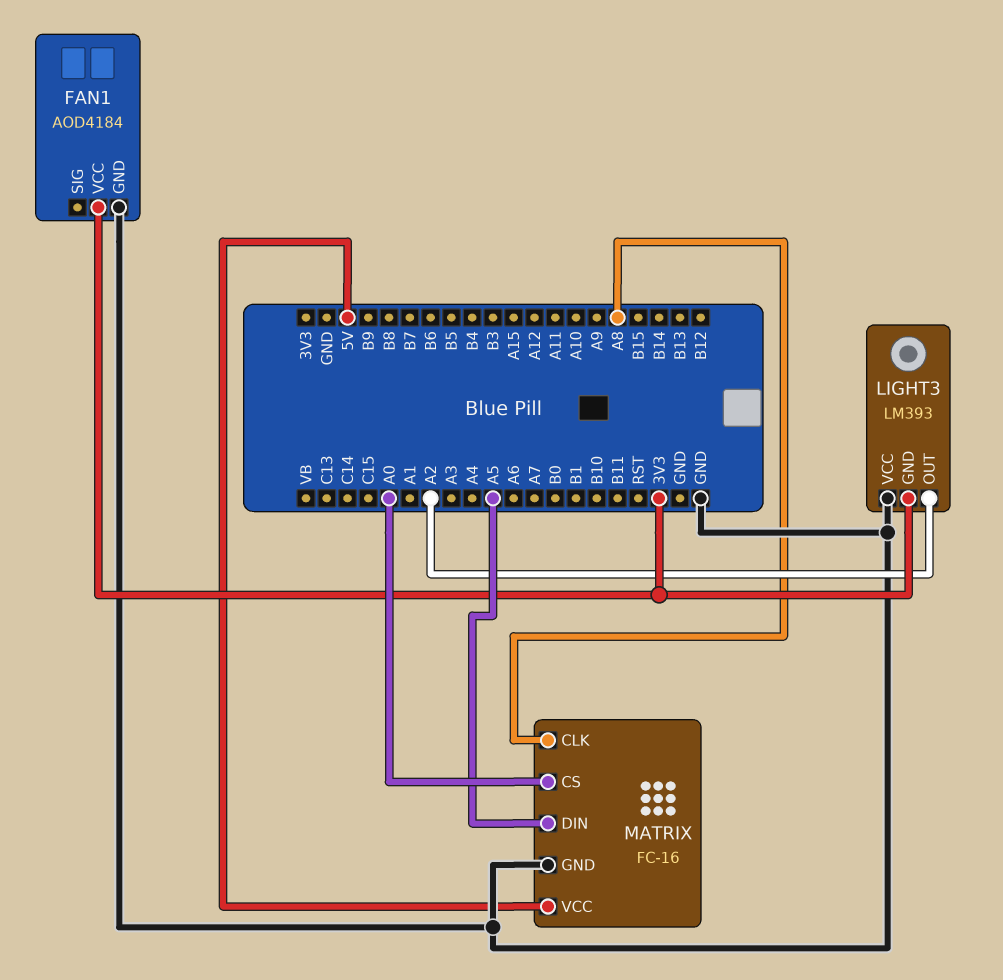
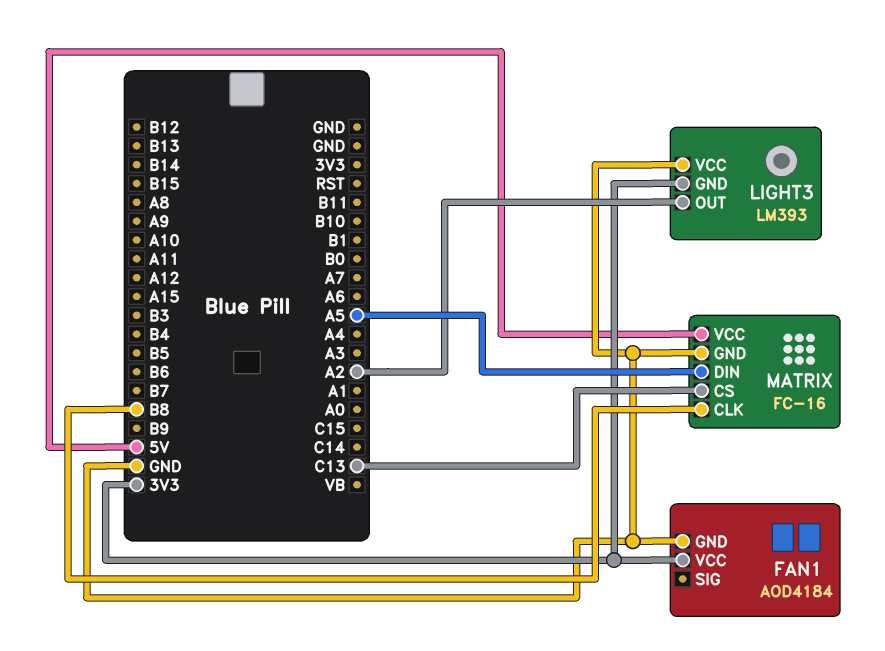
MATRIX pin CLK: A8 -> B8
MATRIX pin CS: A0 -> C13

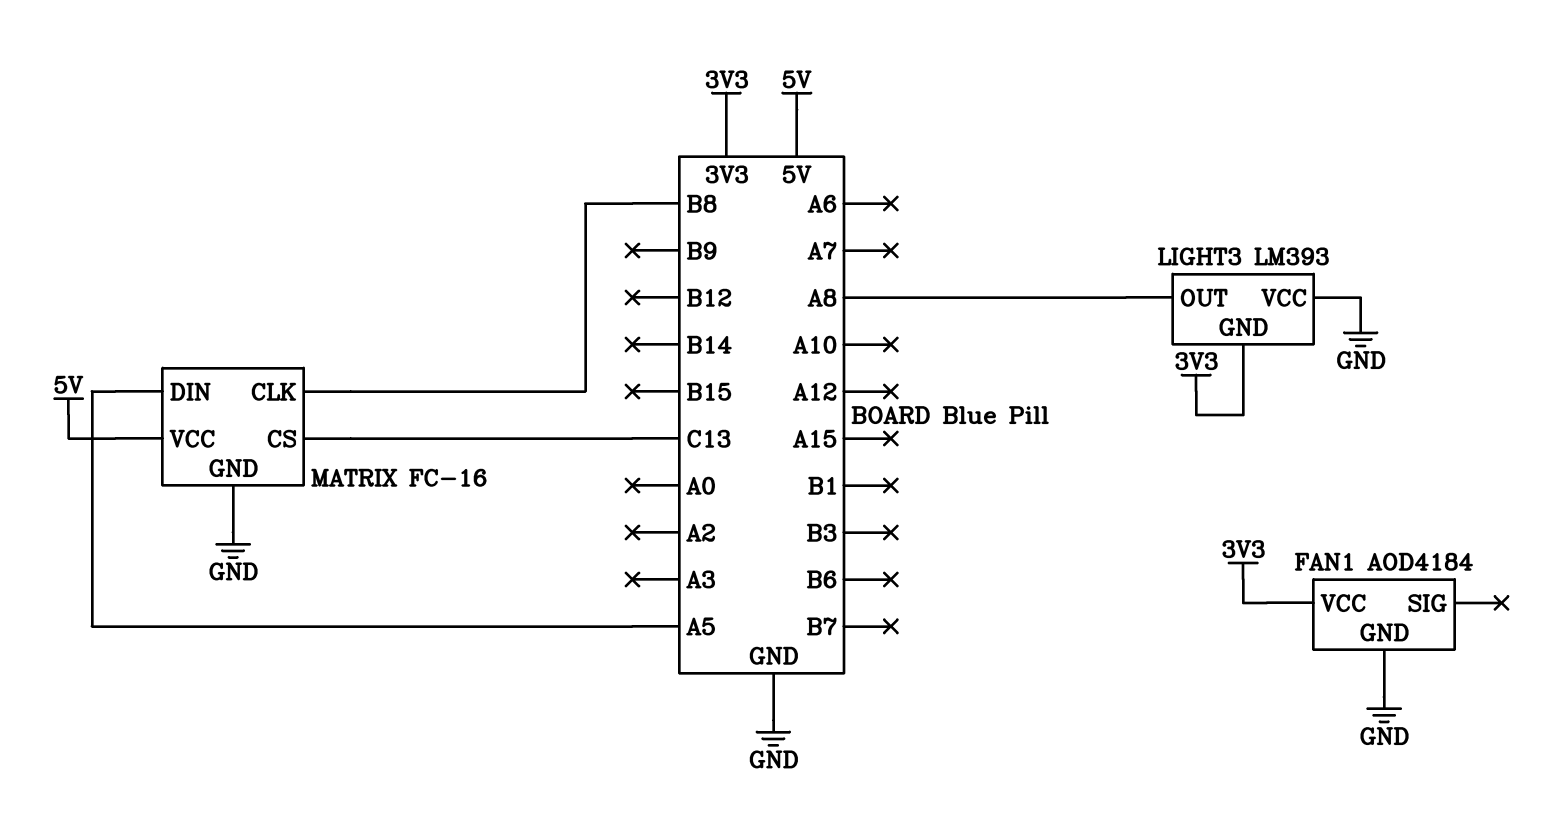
LIGHT3 pin OUT: A2 -> A8

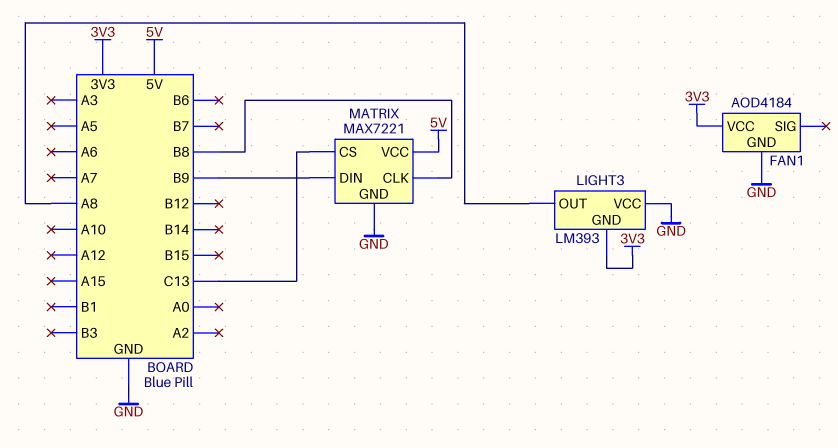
MATRIX: FC-16 -> MAX7221
MATRIX pin DIN: A5 -> B9

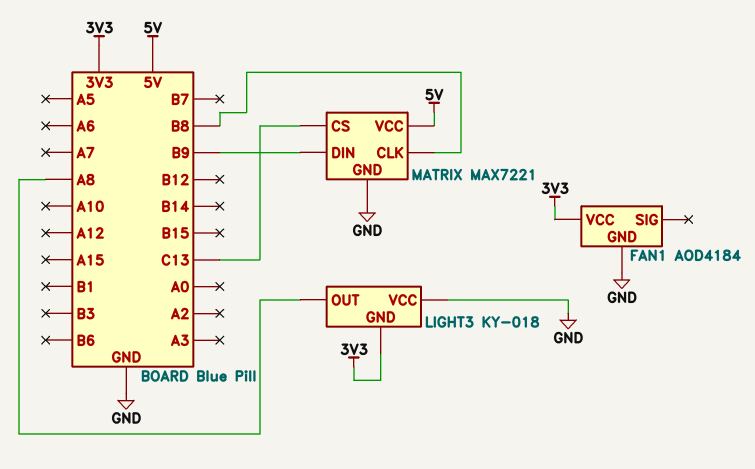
LIGHT3: LM393 -> KY-018

